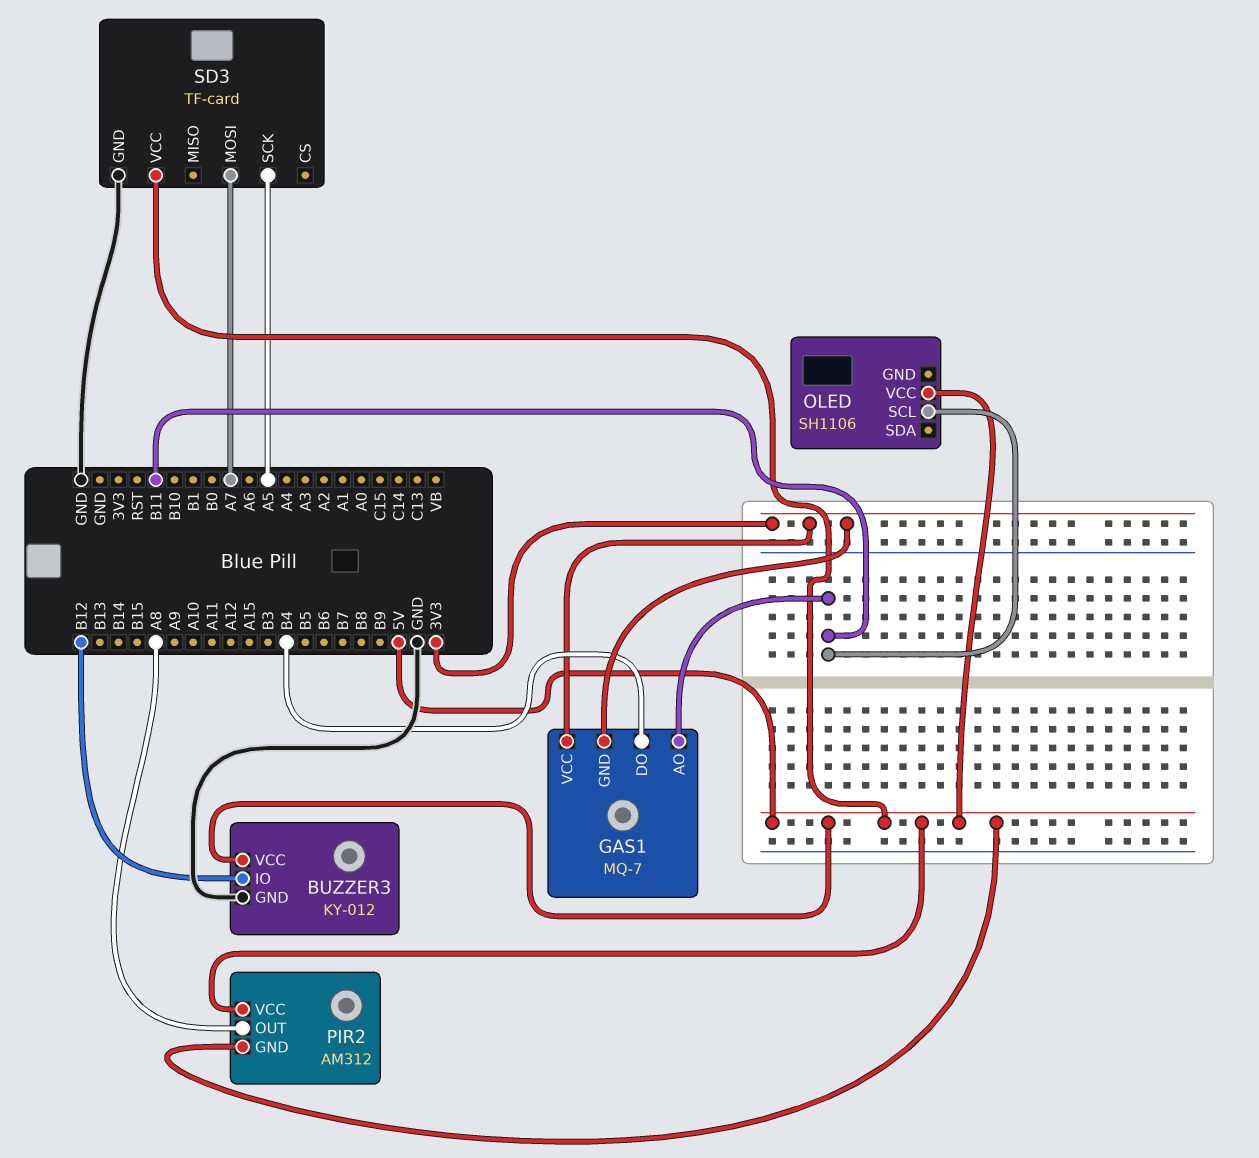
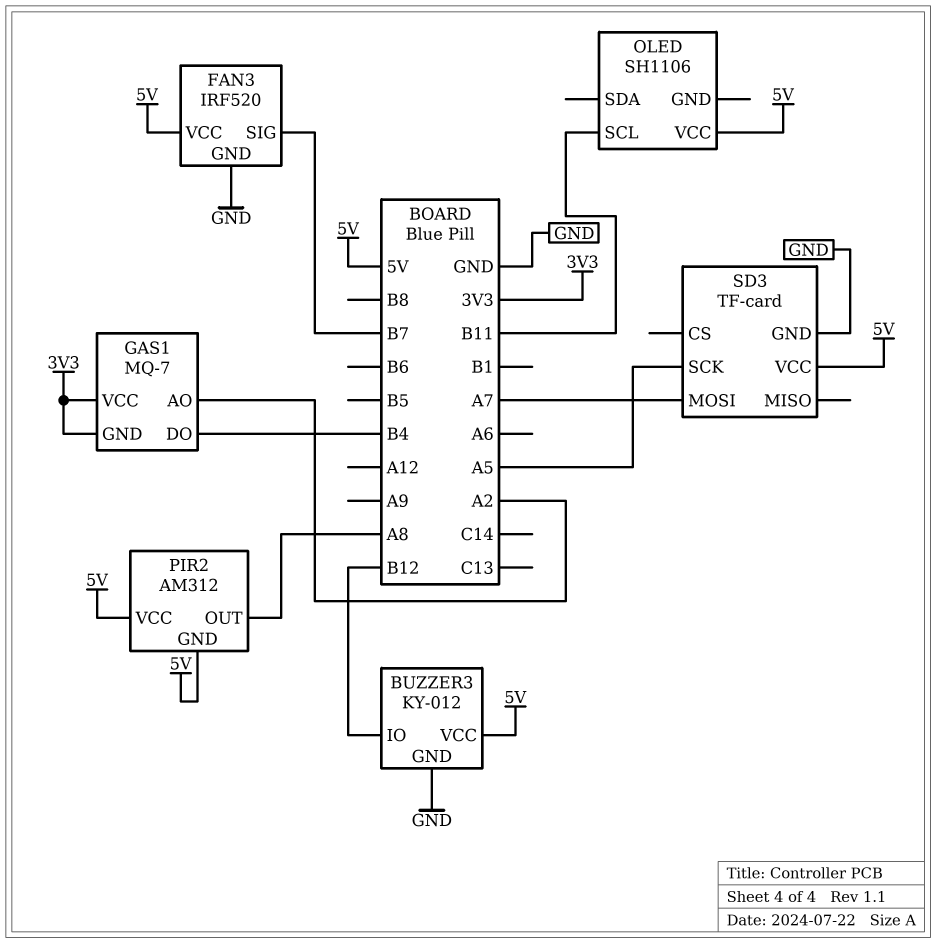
FAN3: none -> IRF520
FAN3 pin GND: none -> GND
FAN3 pin SIG: none -> B7
FAN3 pin VCC: none -> 5V
GAS1 pin AO: B11 -> A2

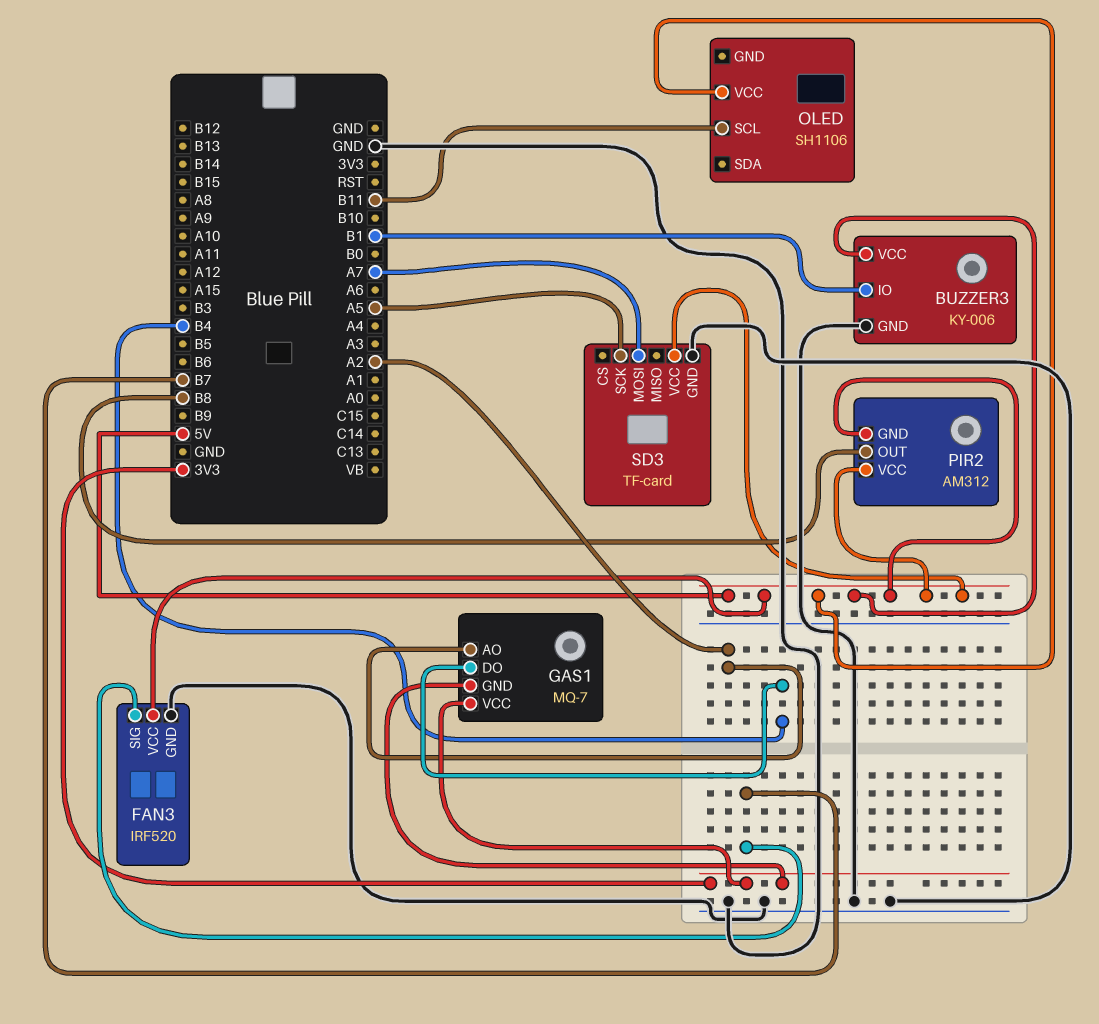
BUZZER3: KY-012 -> KY-006
BUZZER3 pin IO: B12 -> B1
PIR2 pin OUT: A8 -> B8

